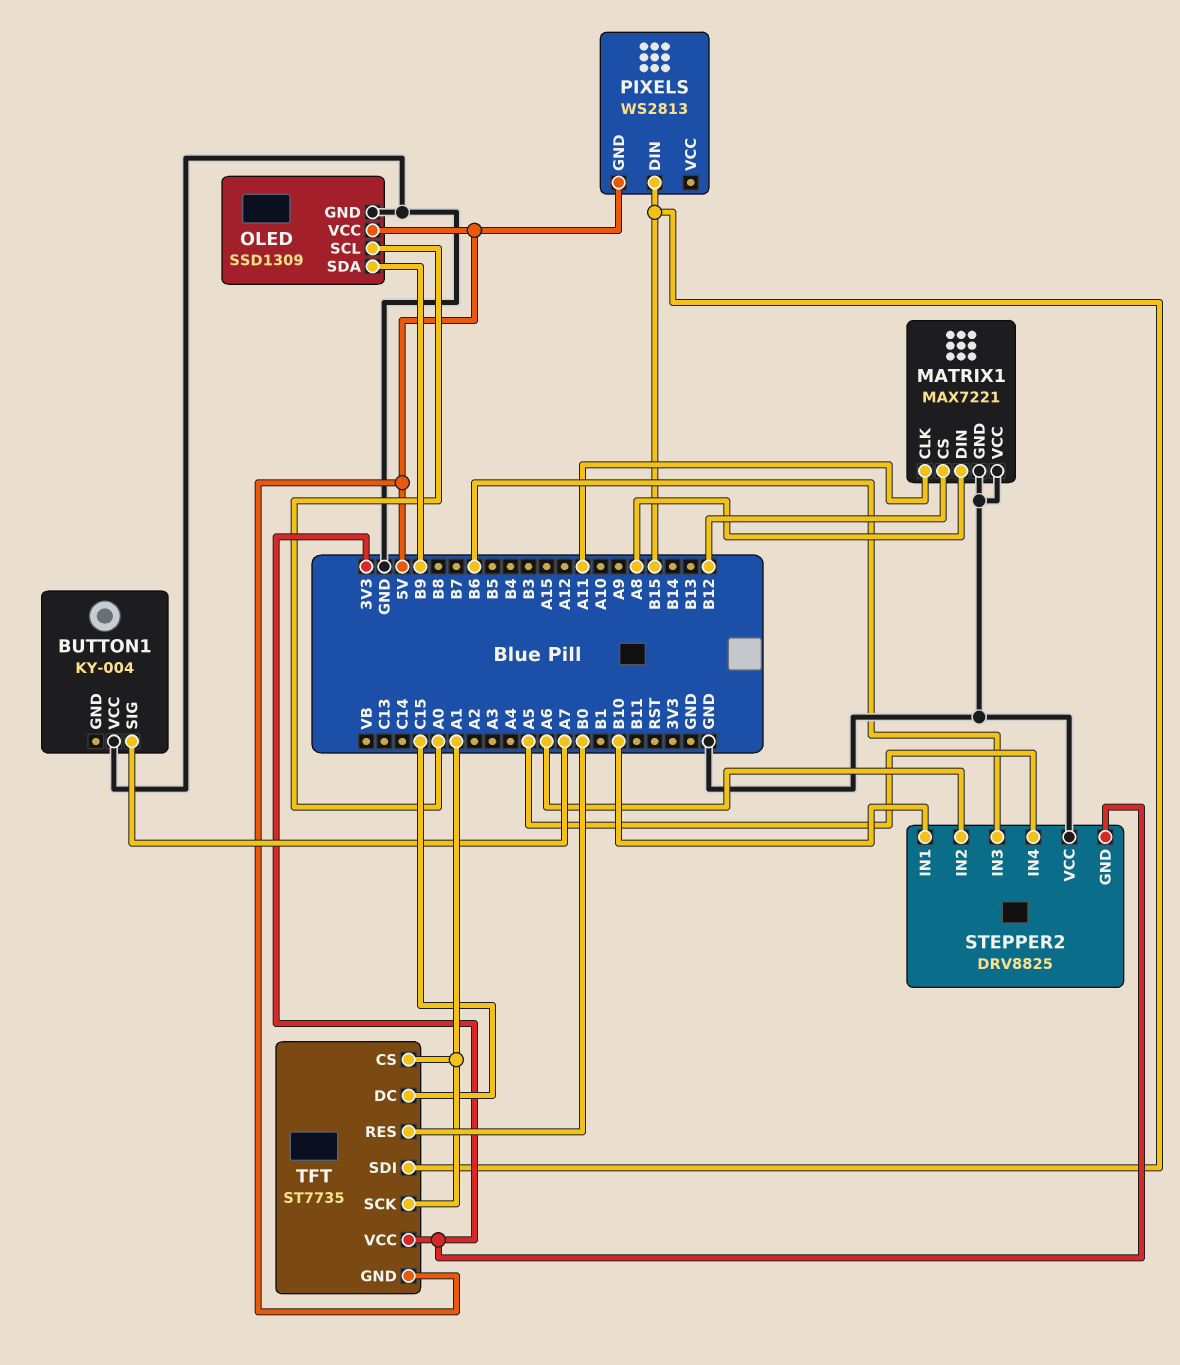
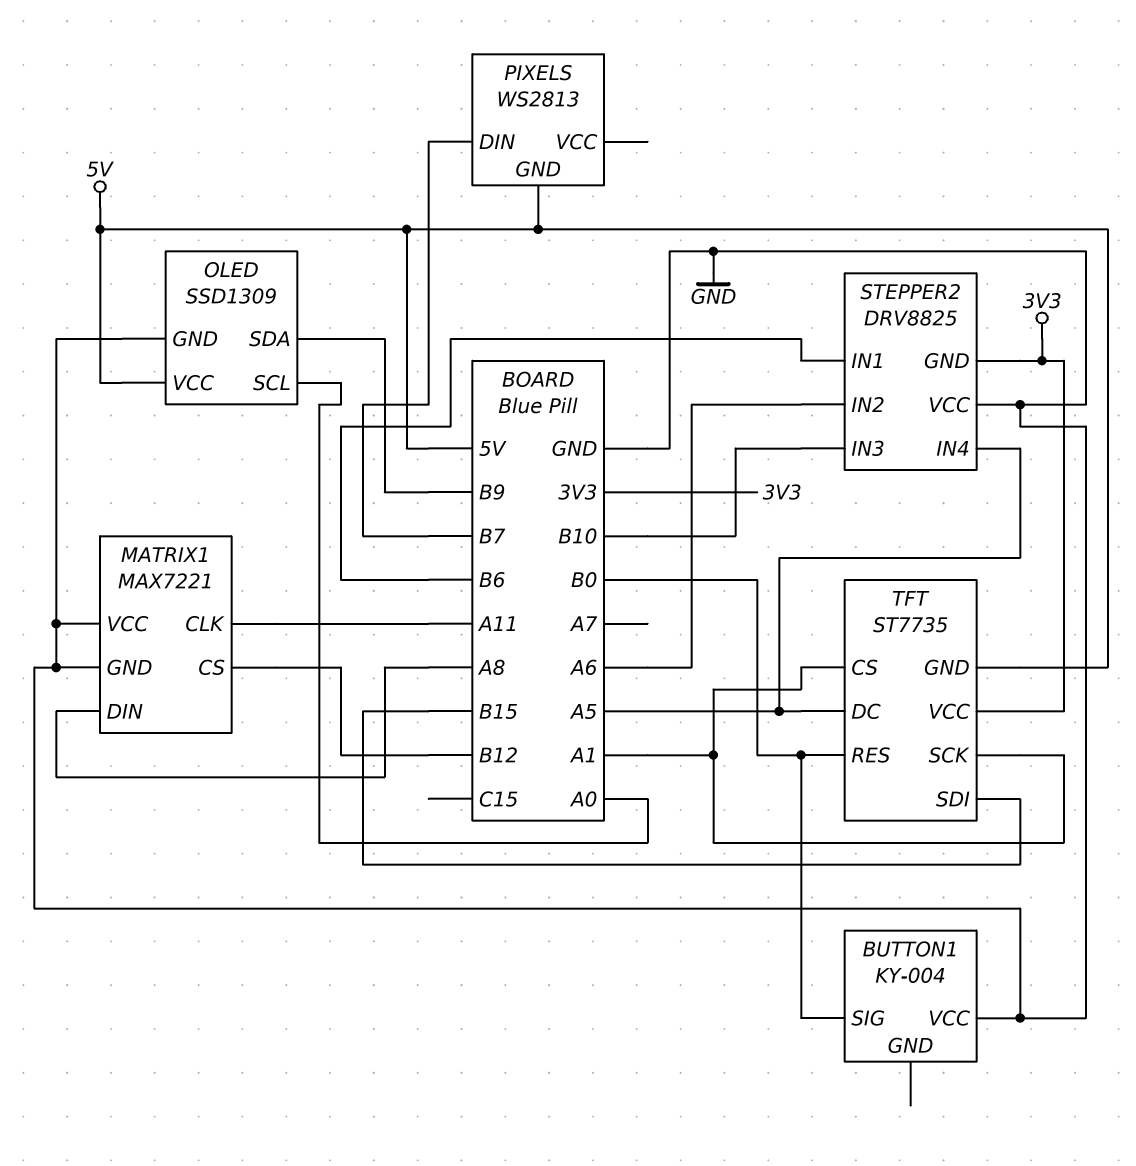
BUTTON1 pin SIG: A7 -> B0
PIXELS pin DIN: B15 -> B7
STEPPER2 pin IN1: B10 -> B6
STEPPER2 pin IN3: B6 -> B10
TFT pin DC: C15 -> A5

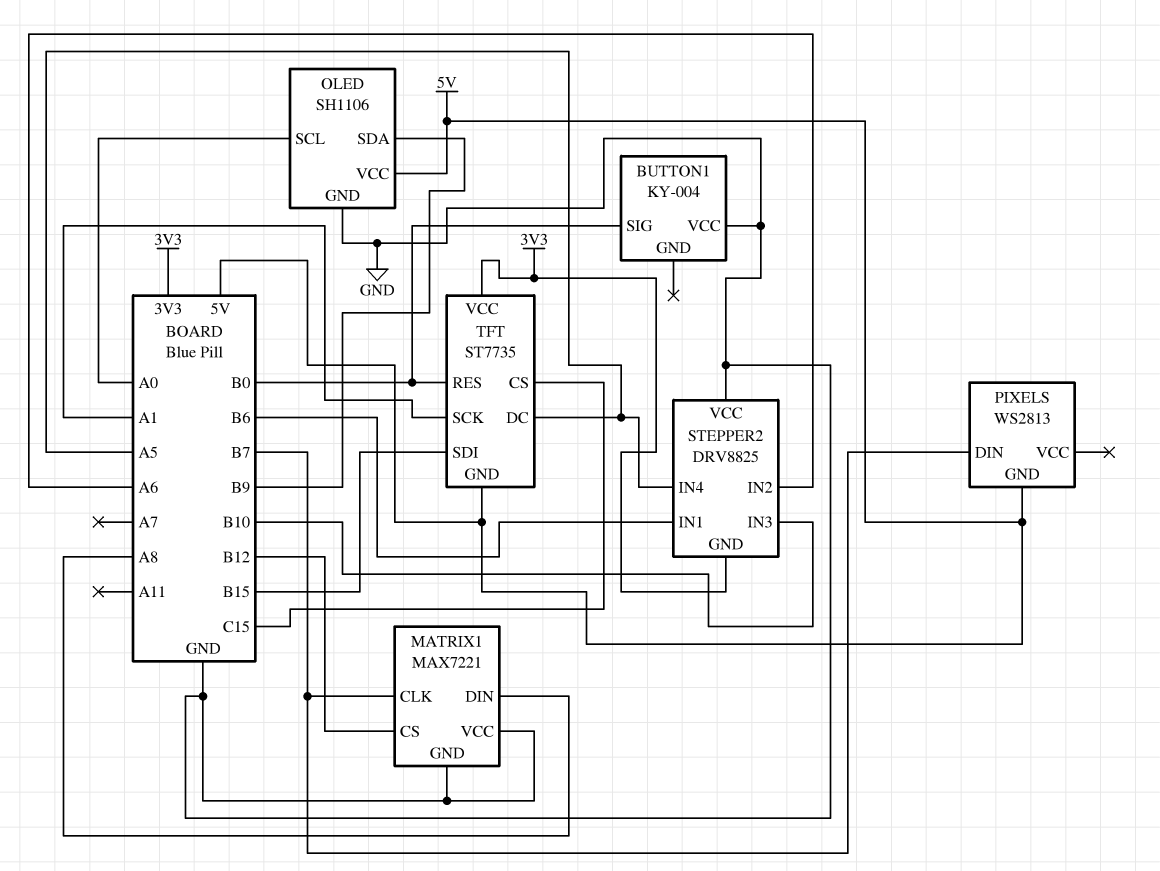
MATRIX1 pin CLK: A11 -> B7
OLED: SSD1309 -> SH1106
TFT pin CS: A1 -> C15

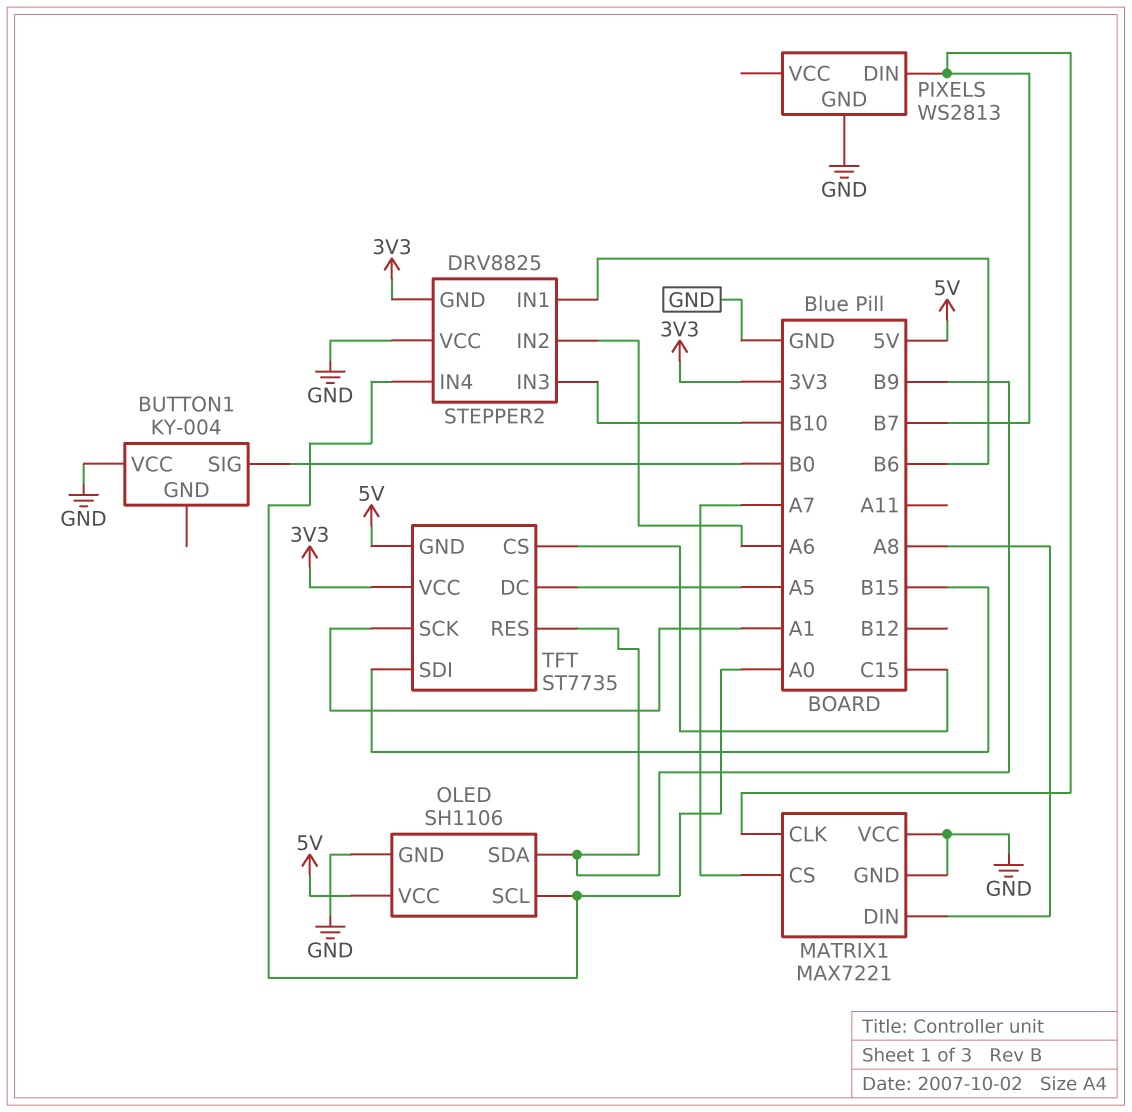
MATRIX1 pin CS: B12 -> A7
PIXELS pin GND: 5V -> GND
STEPPER2 pin IN4: A5 -> A0
TFT pin RES: B0 -> B9

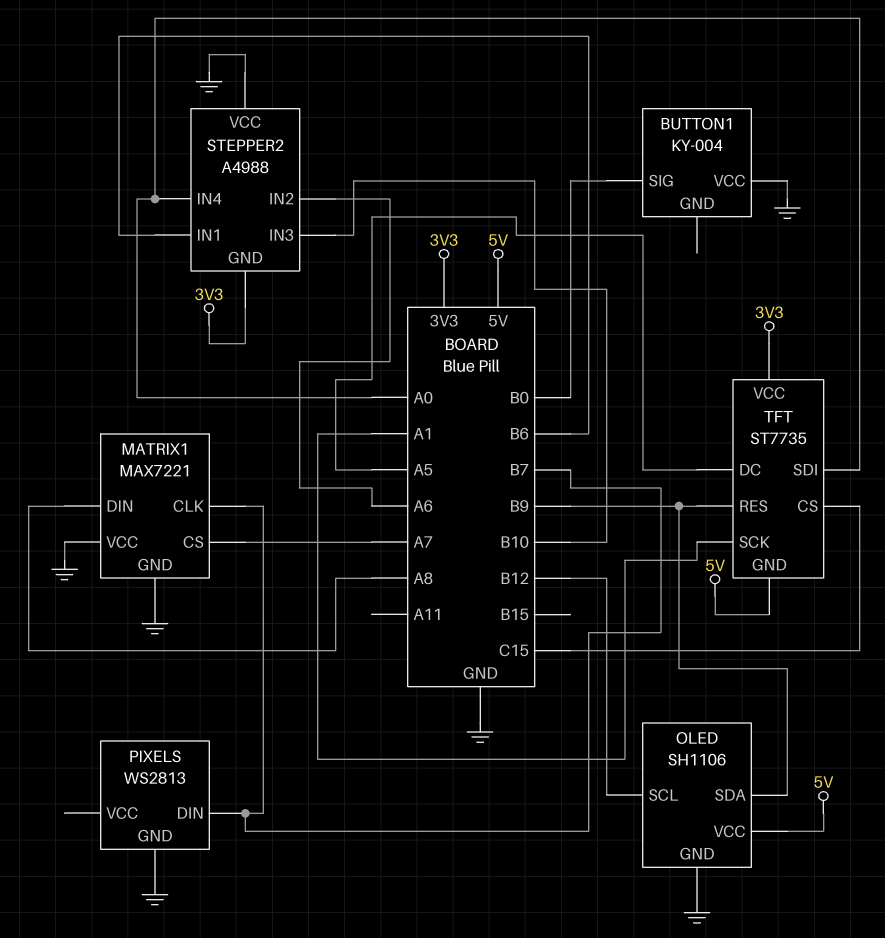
OLED pin SCL: A0 -> B12
STEPPER2: DRV8825 -> A4988
TFT pin SDI: B15 -> A0

